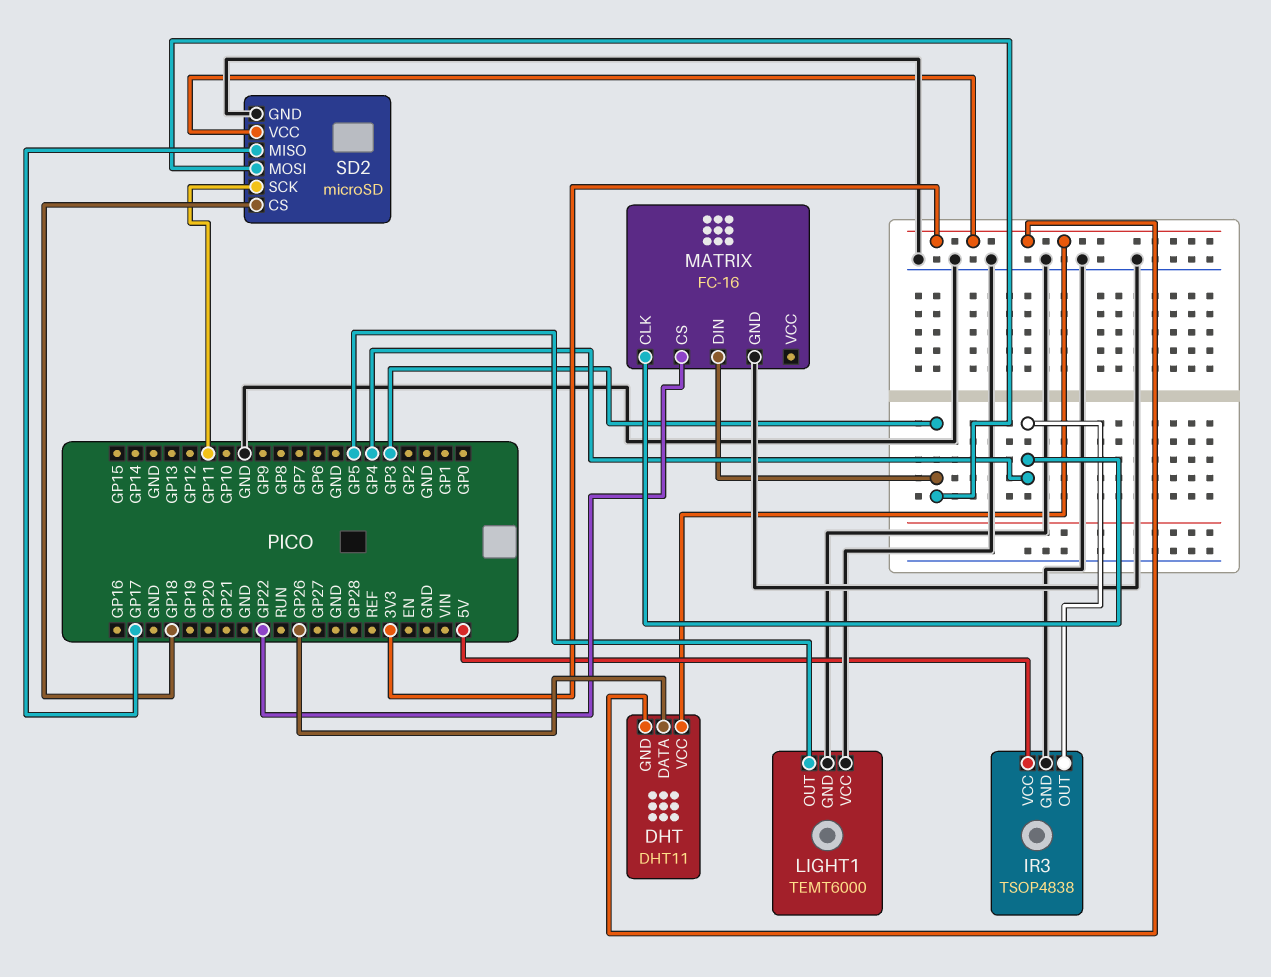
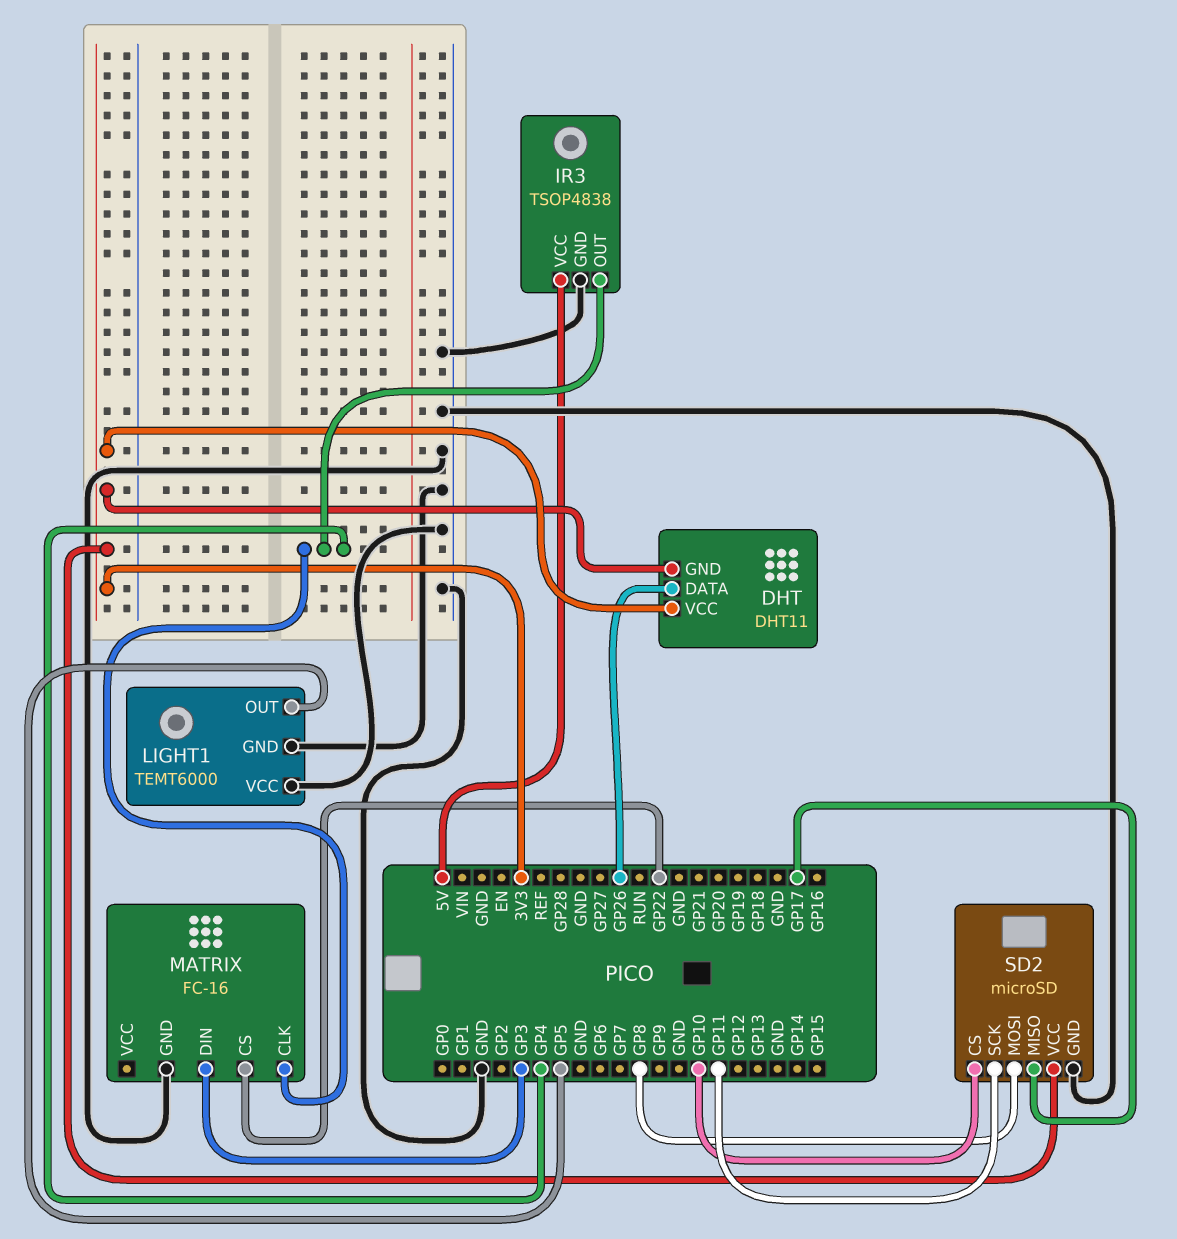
SD2 pin CS: GP18 -> GP10
SD2 pin MOSI: GP3 -> GP8

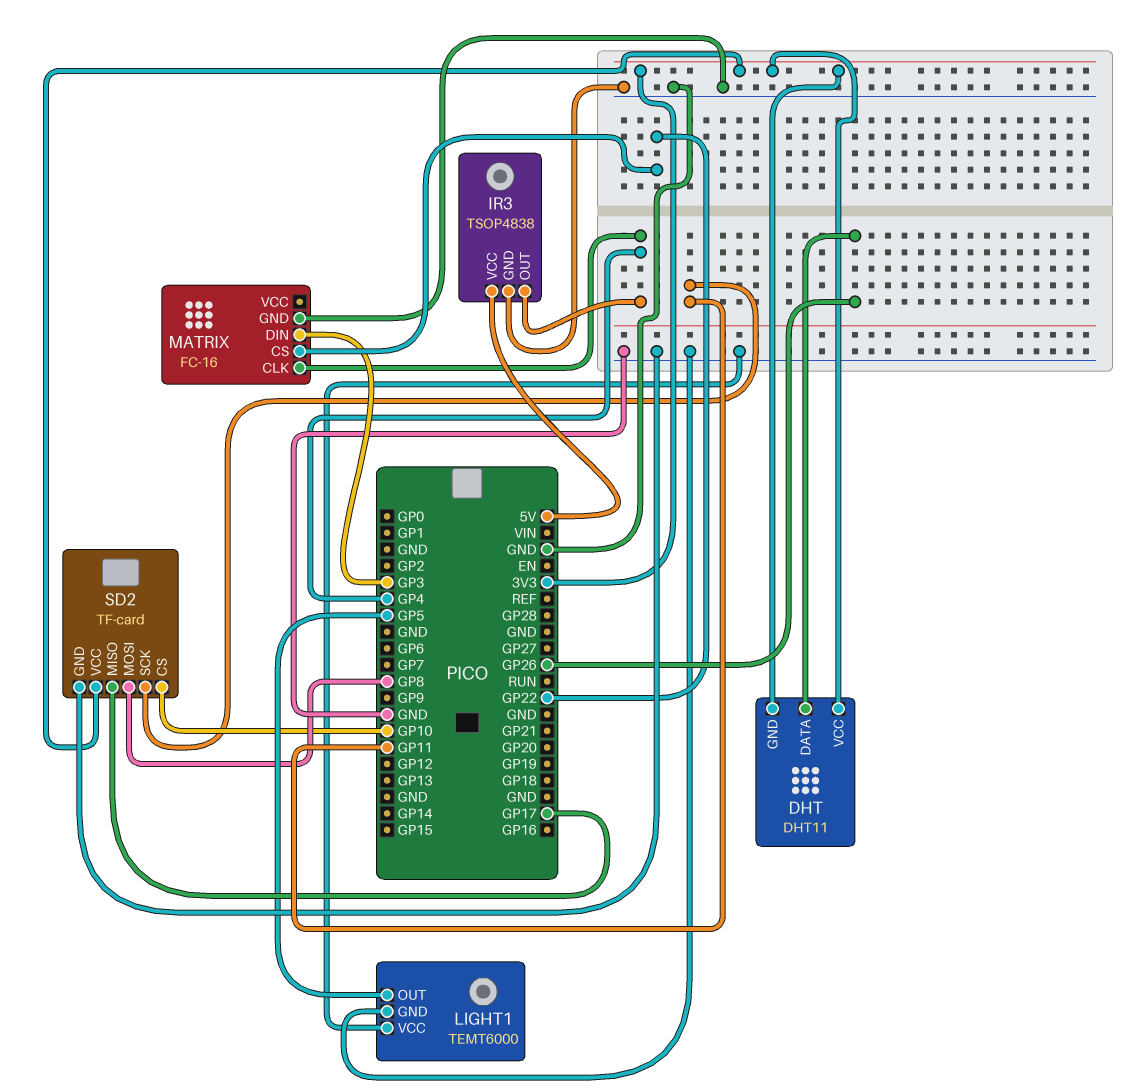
SD2: microSD -> TF-card

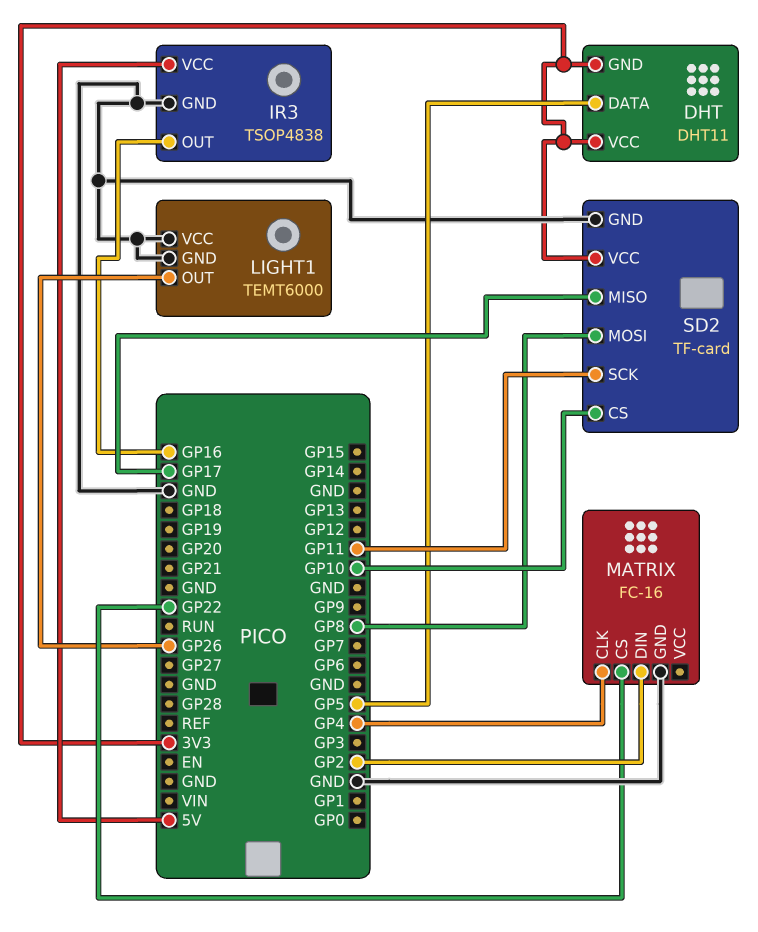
DHT pin DATA: GP26 -> GP5
IR3 pin OUT: GP4 -> GP16
LIGHT1 pin OUT: GP5 -> GP26
MATRIX pin DIN: GP3 -> GP2

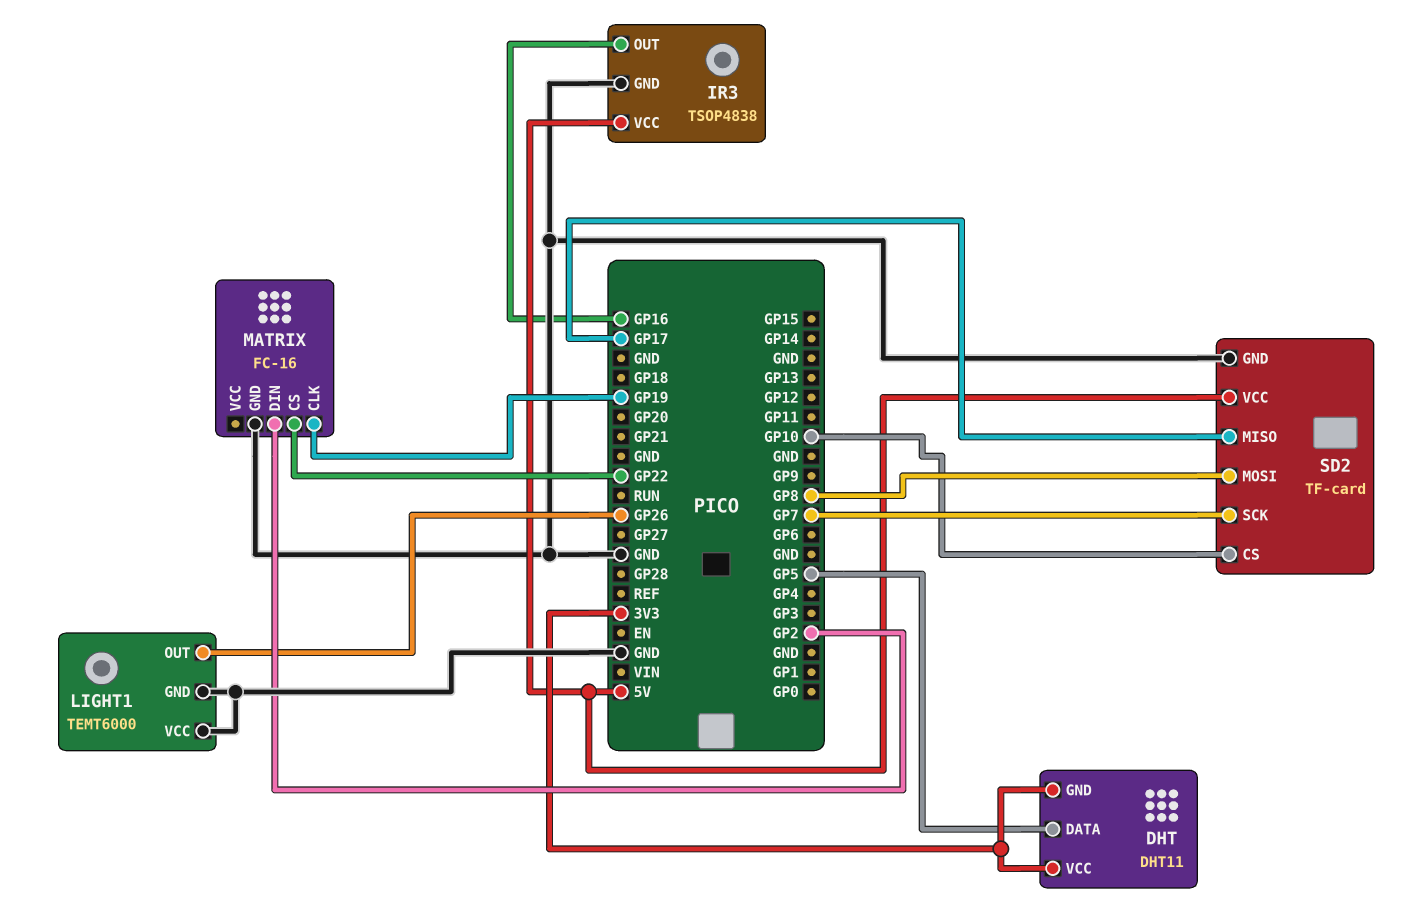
MATRIX pin CLK: GP4 -> GP19
SD2 pin SCK: GP11 -> GP7
SD2 pin VCC: 3V3 -> 5V

